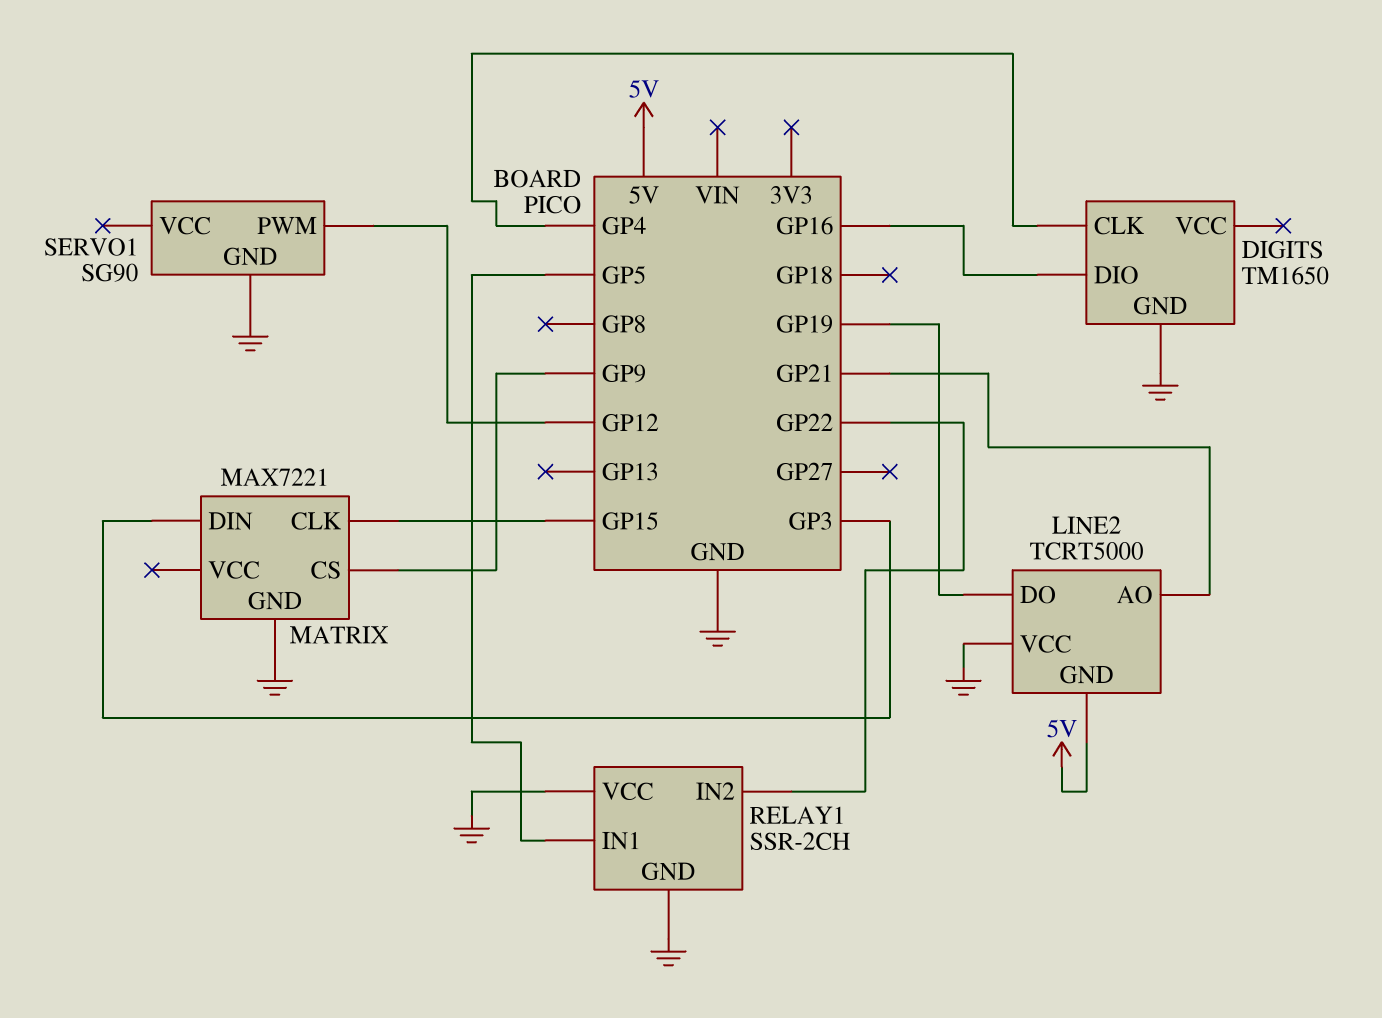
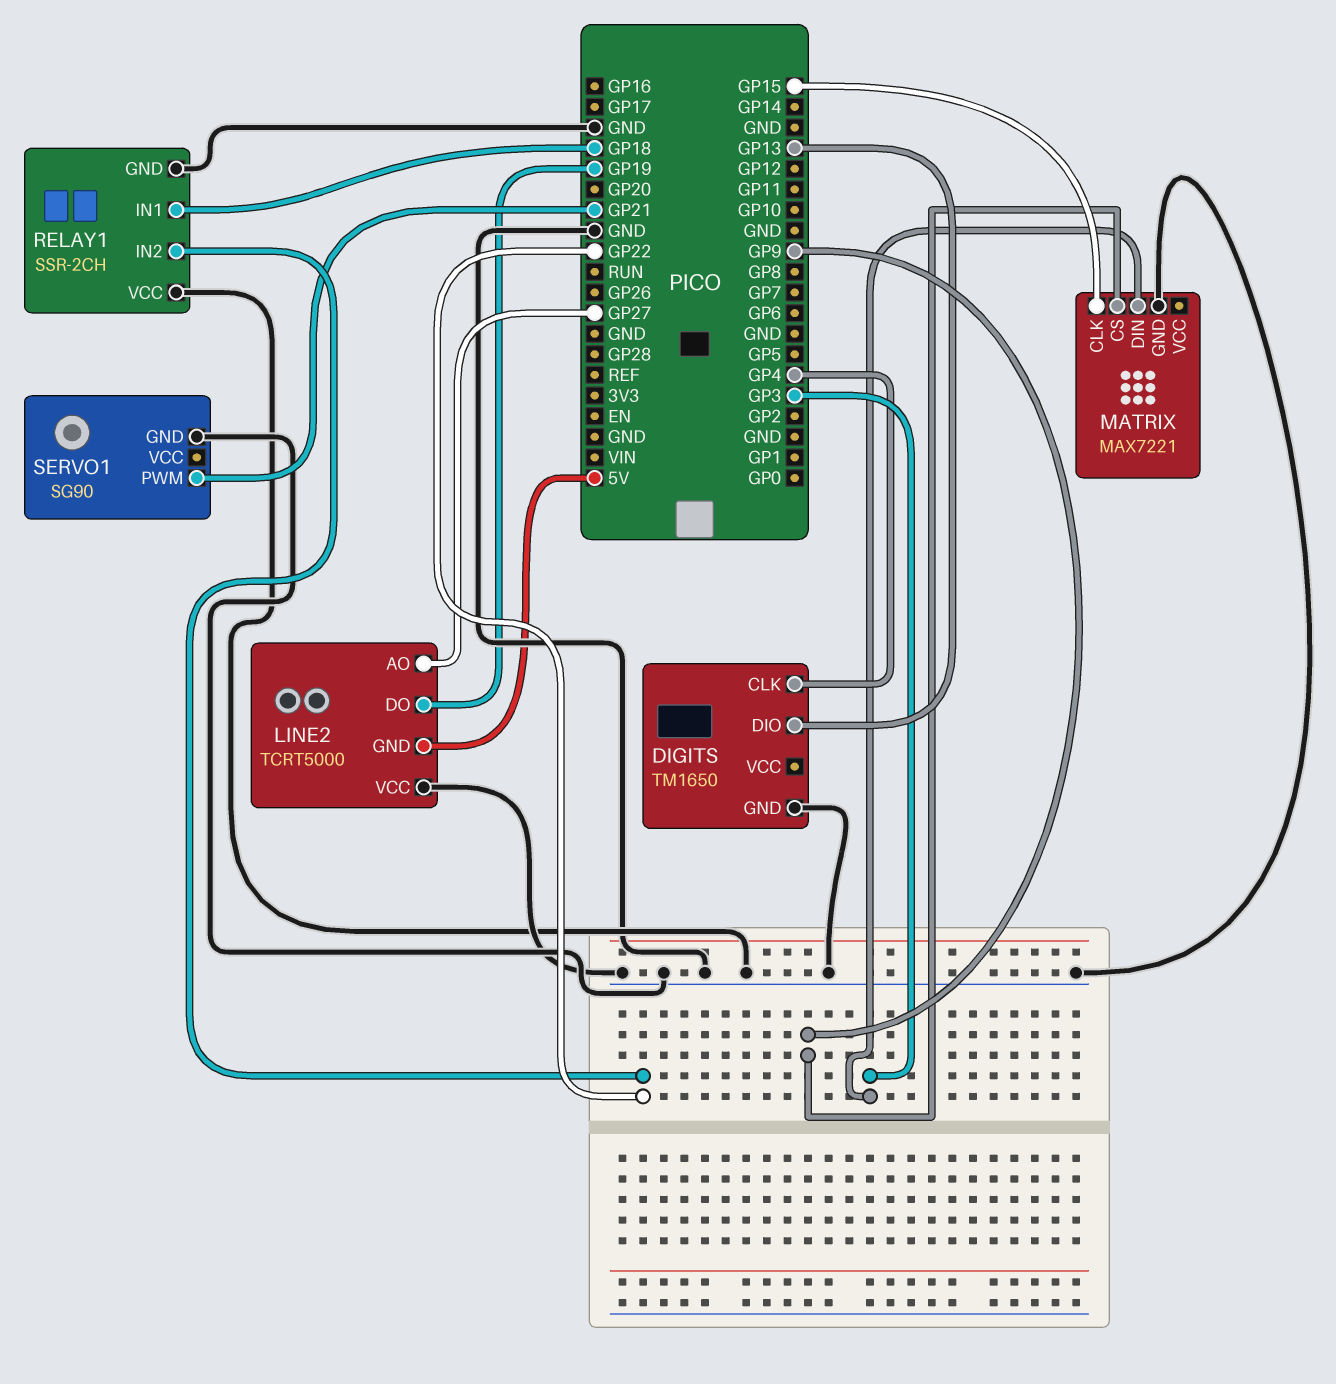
DIGITS pin DIO: GP16 -> GP13
LINE2 pin AO: GP21 -> GP27
RELAY1 pin IN1: GP5 -> GP18
SERVO1 pin PWM: GP12 -> GP21

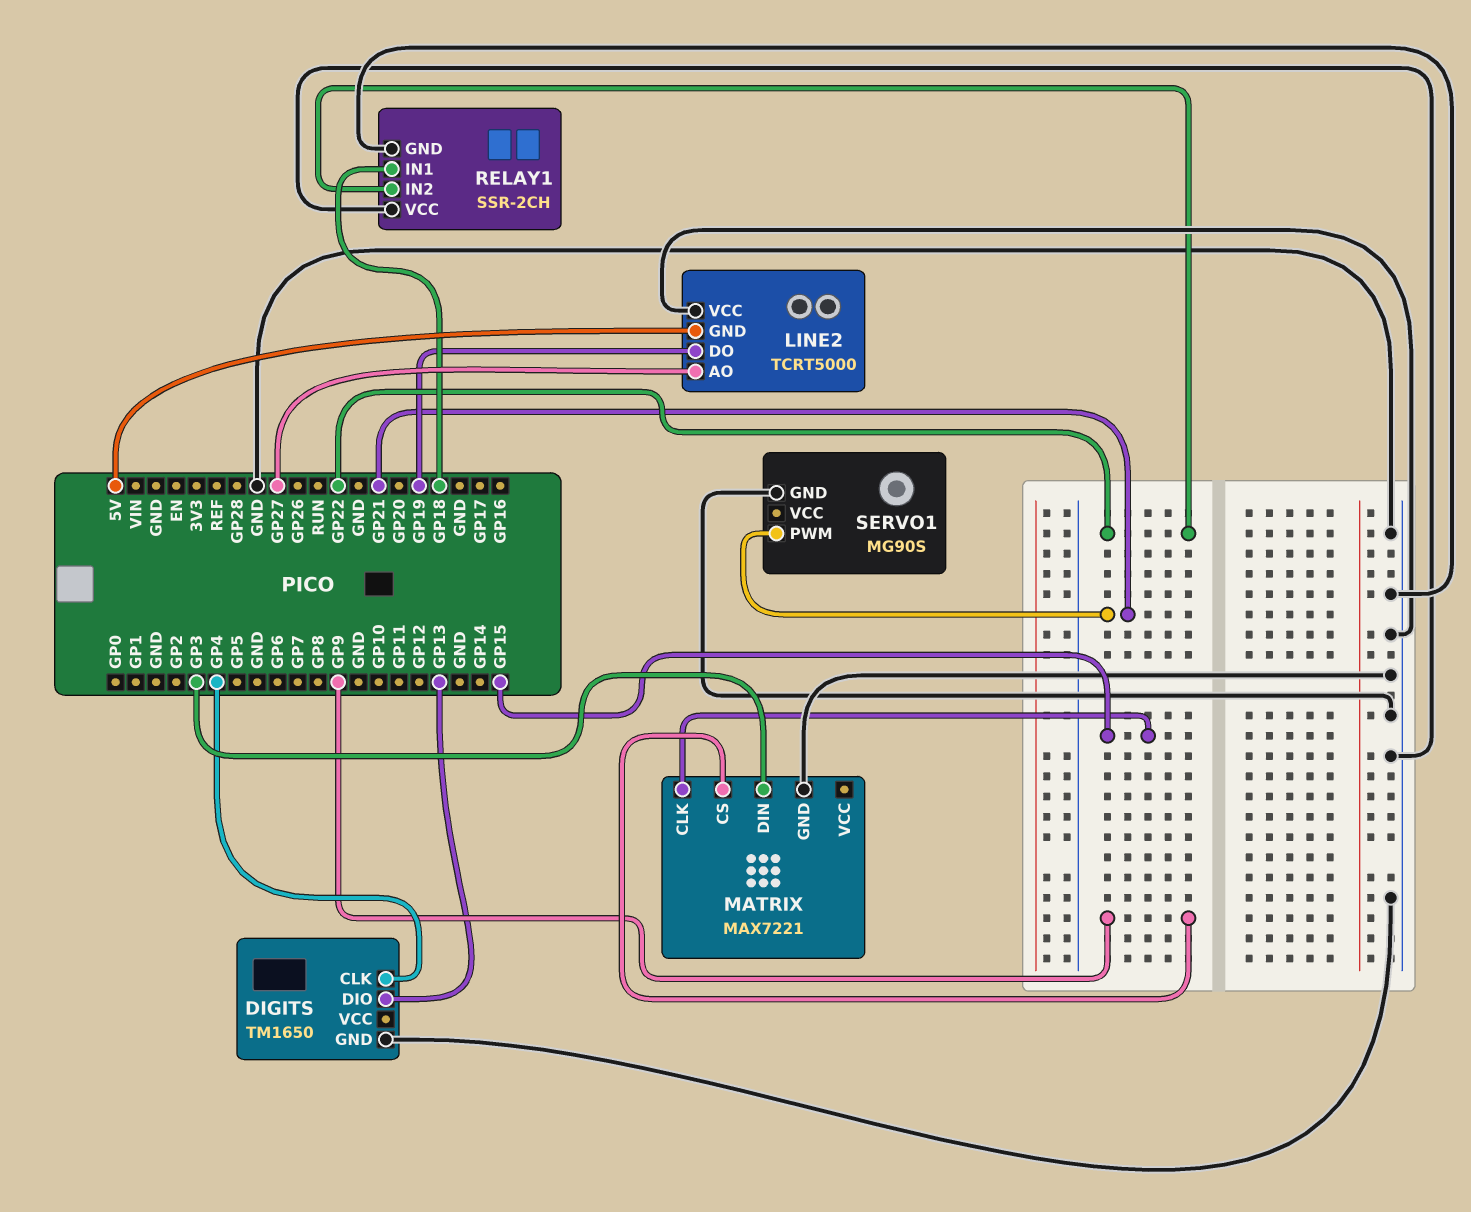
SERVO1: SG90 -> MG90S

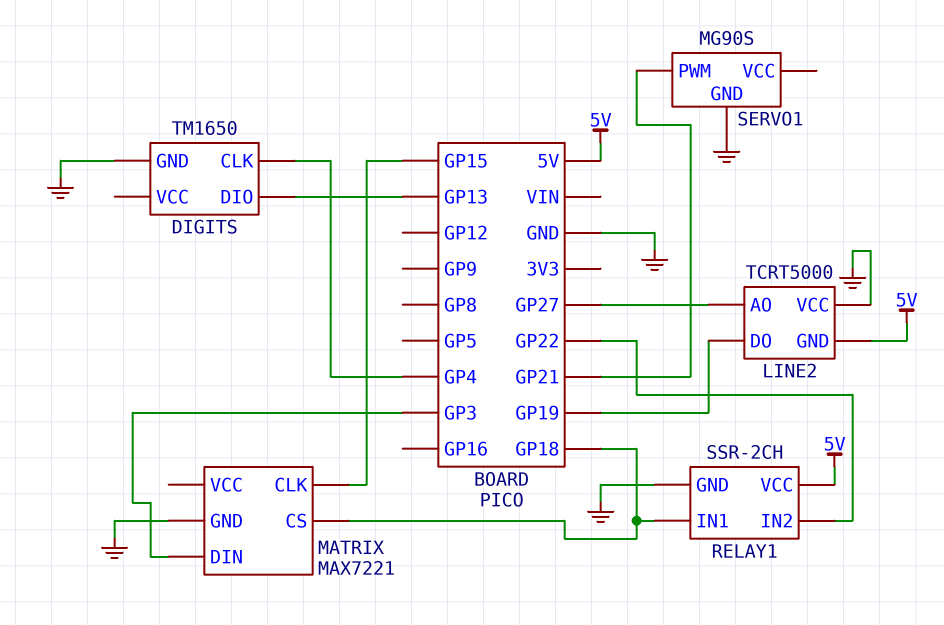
MATRIX pin CS: GP9 -> GP18
RELAY1 pin VCC: GND -> 5V

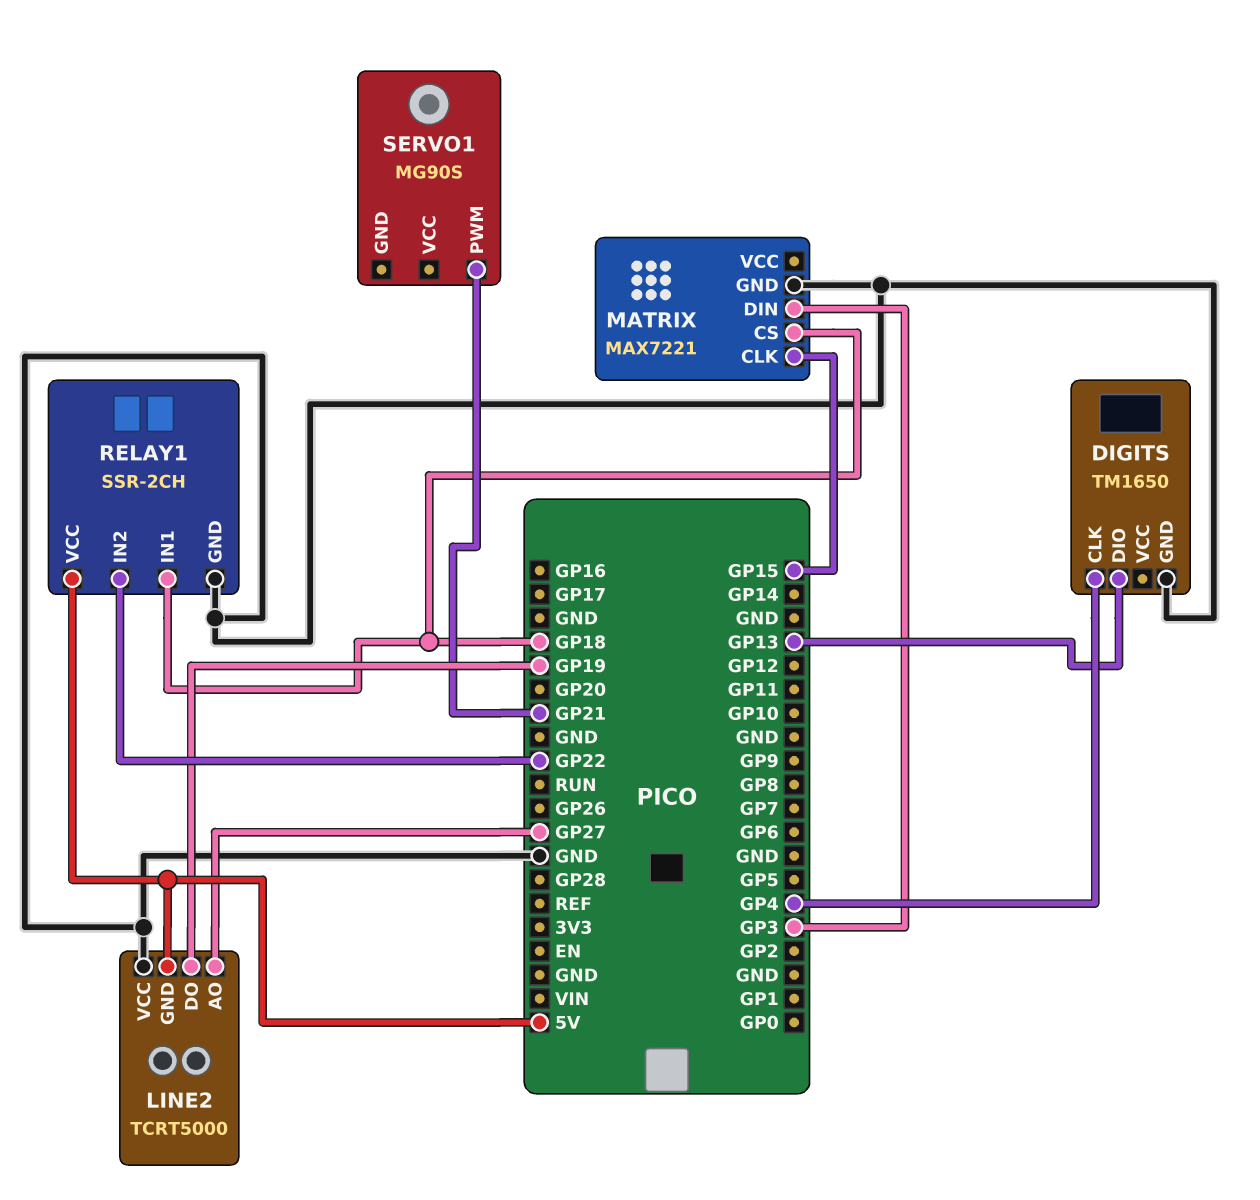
SERVO1 pin GND: GND -> none

